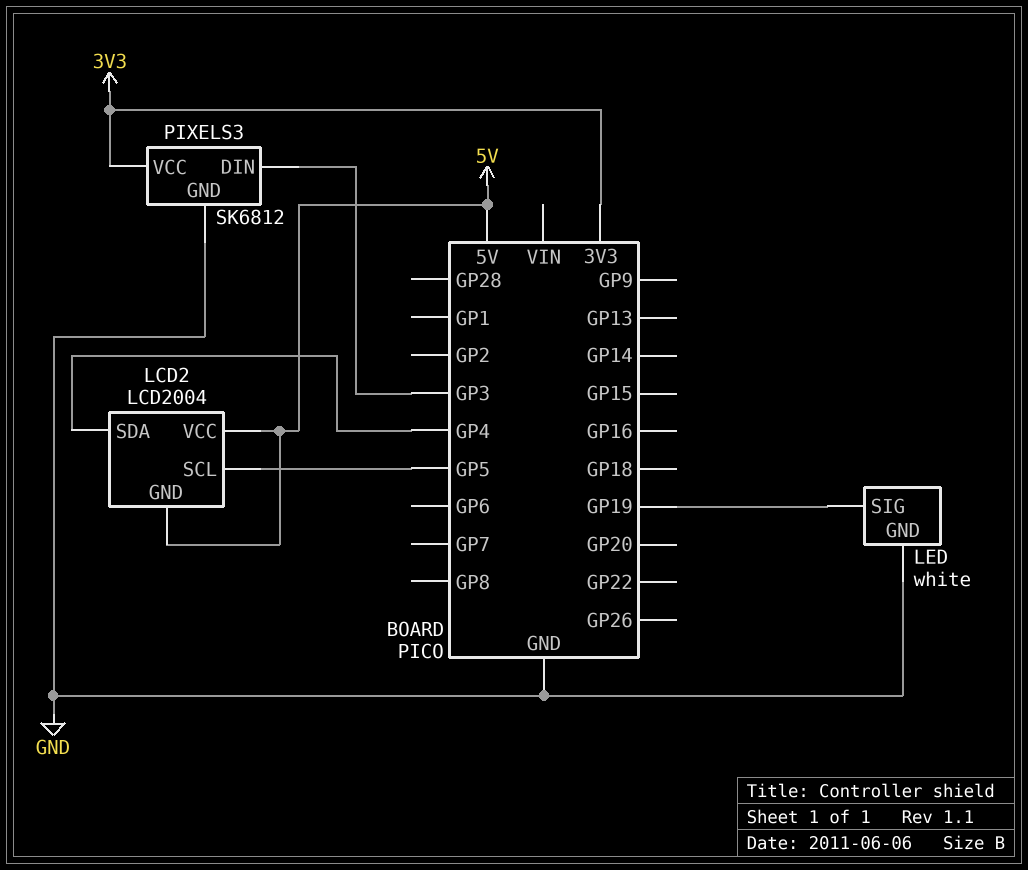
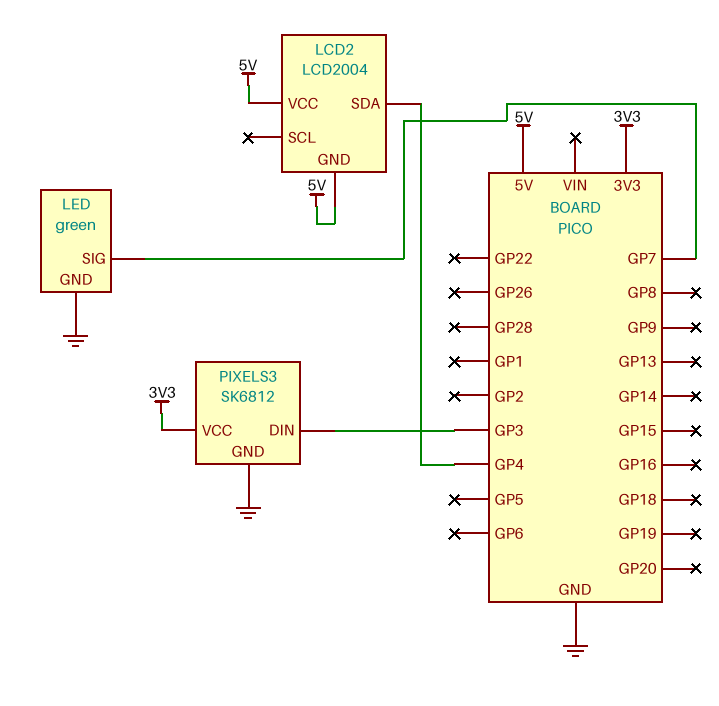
LCD2 pin SCL: GP5 -> none
LED: white -> green
LED pin SIG: GP19 -> GP7

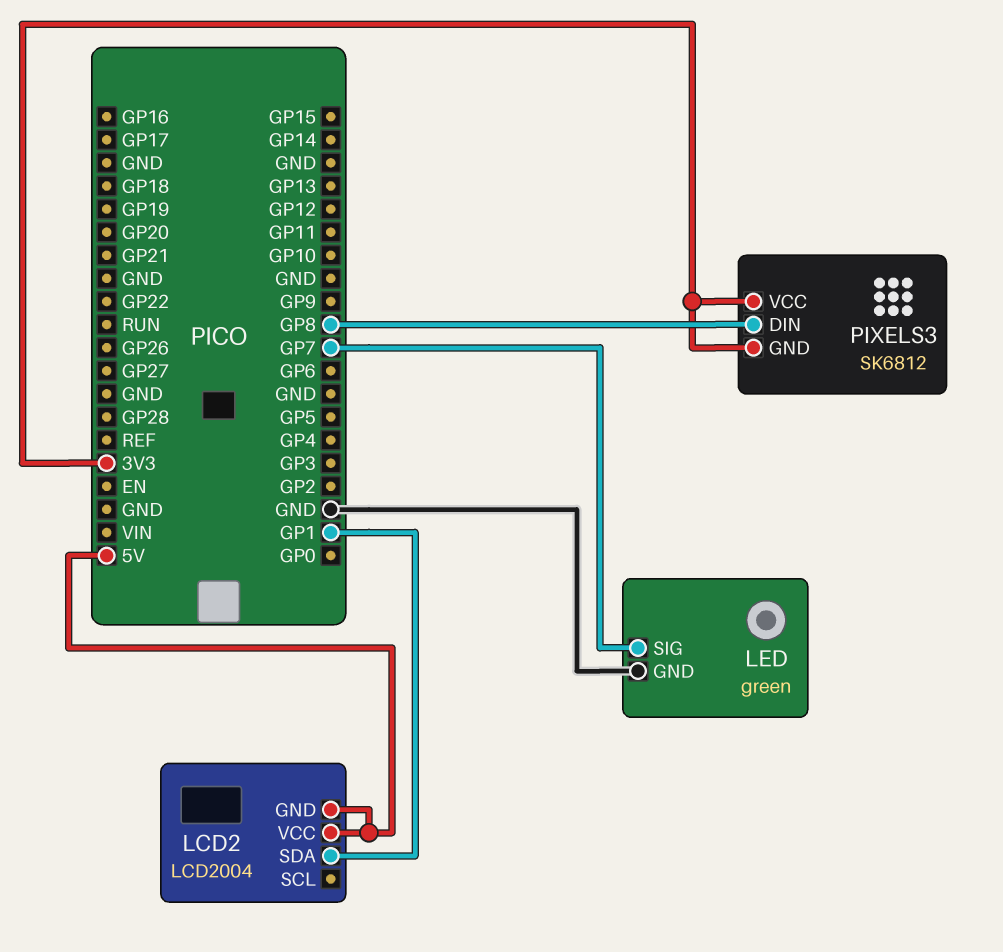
LCD2 pin SDA: GP4 -> GP1
PIXELS3 pin DIN: GP3 -> GP8
PIXELS3 pin GND: GND -> 3V3

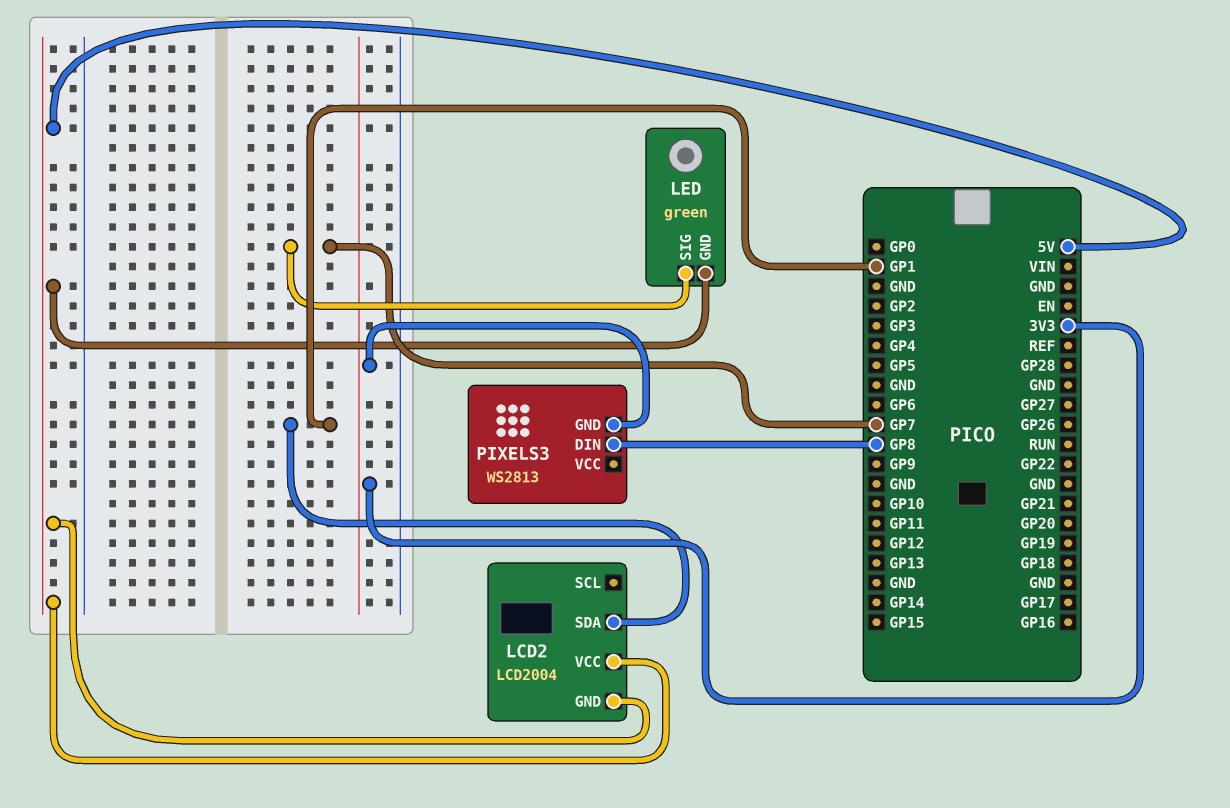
LED pin GND: GND -> 5V
PIXELS3: SK6812 -> WS2813
PIXELS3 pin VCC: 3V3 -> none

